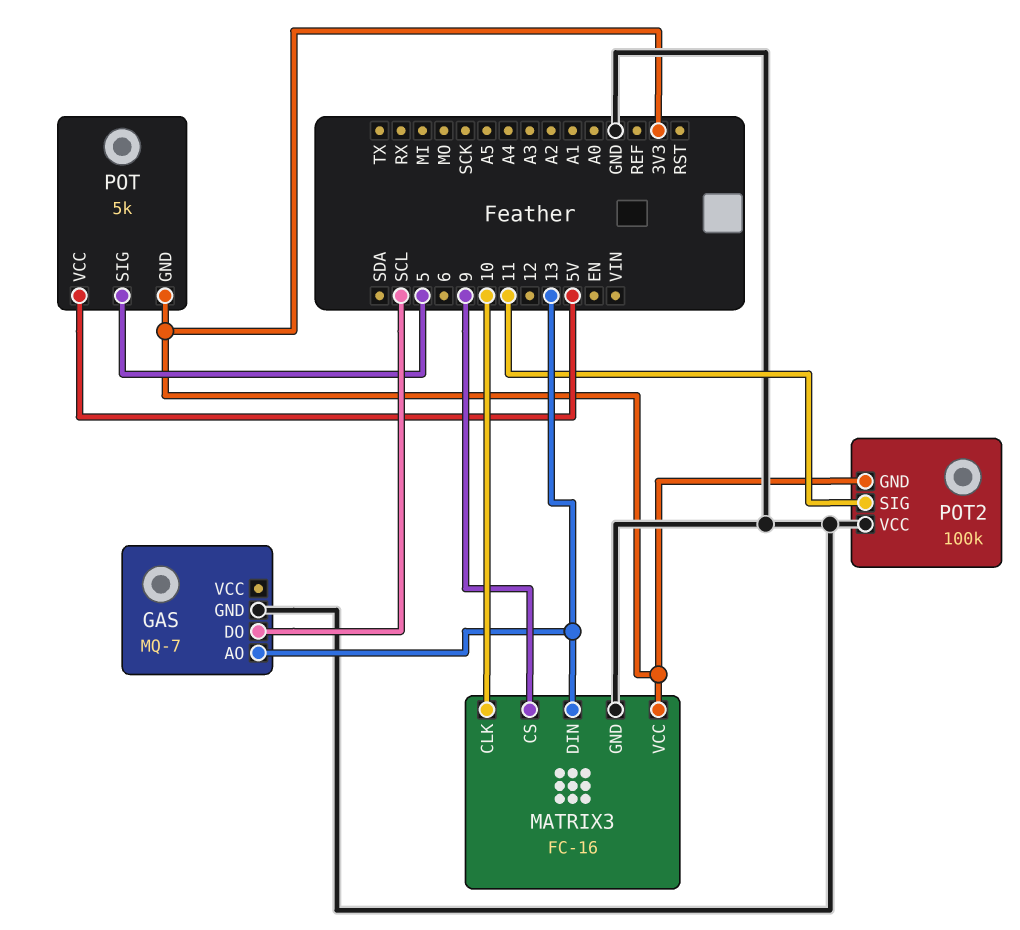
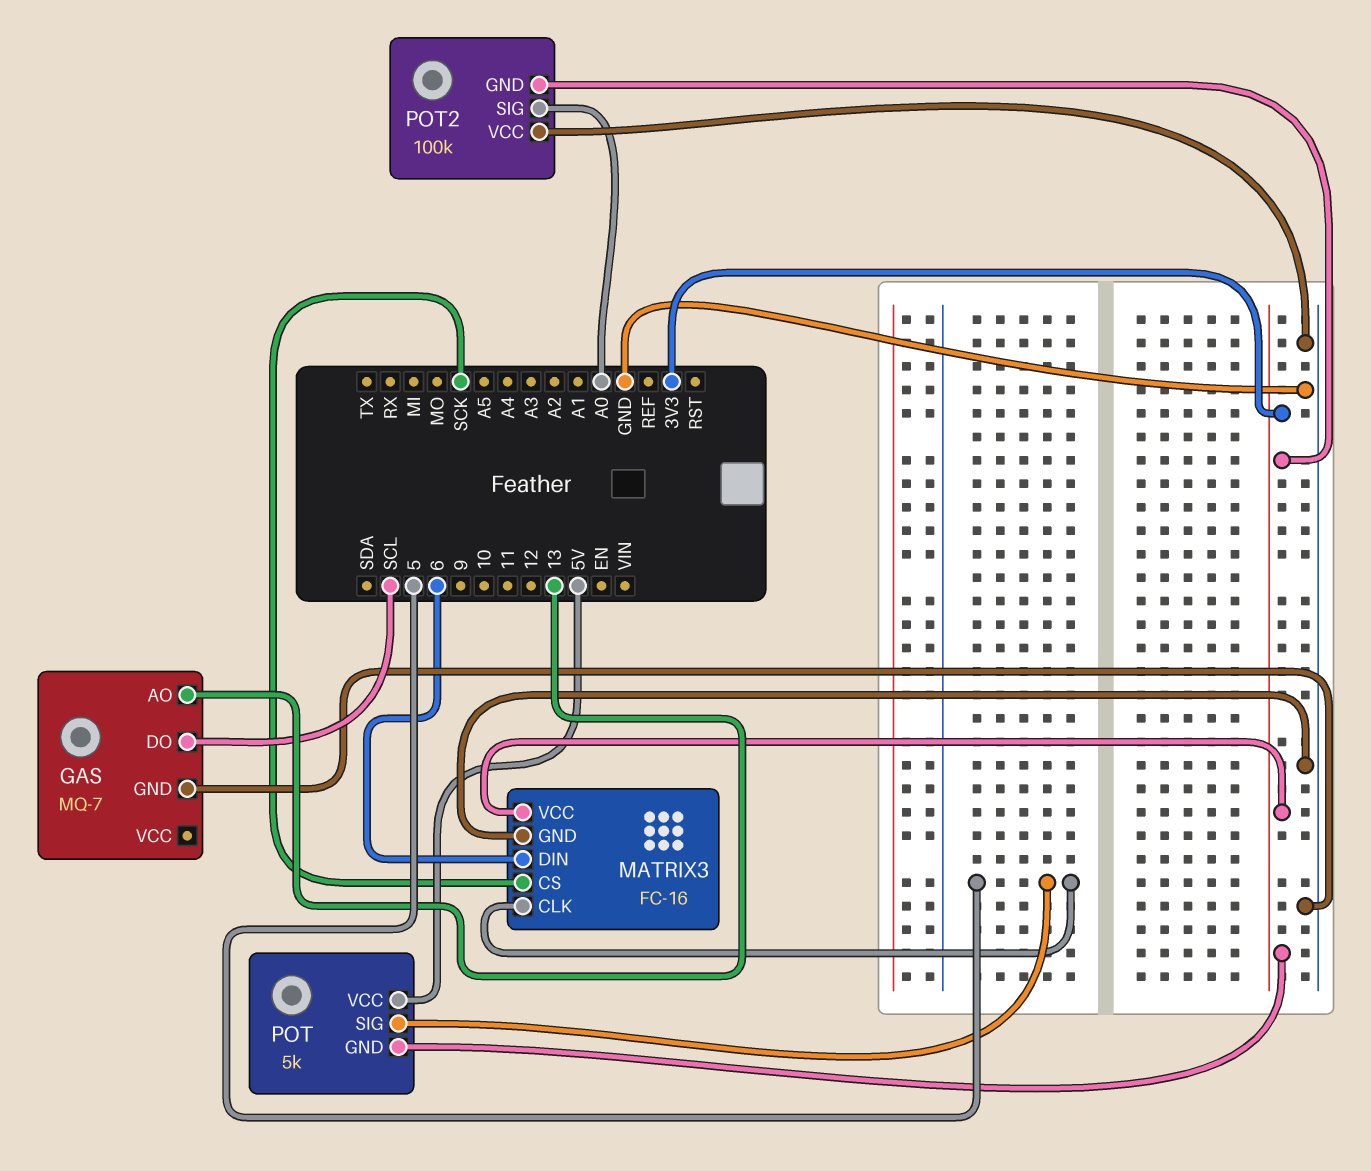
MATRIX3 pin CLK: 10 -> 5
MATRIX3 pin CS: 9 -> SCK
MATRIX3 pin DIN: 13 -> 6
POT2 pin SIG: 11 -> A0

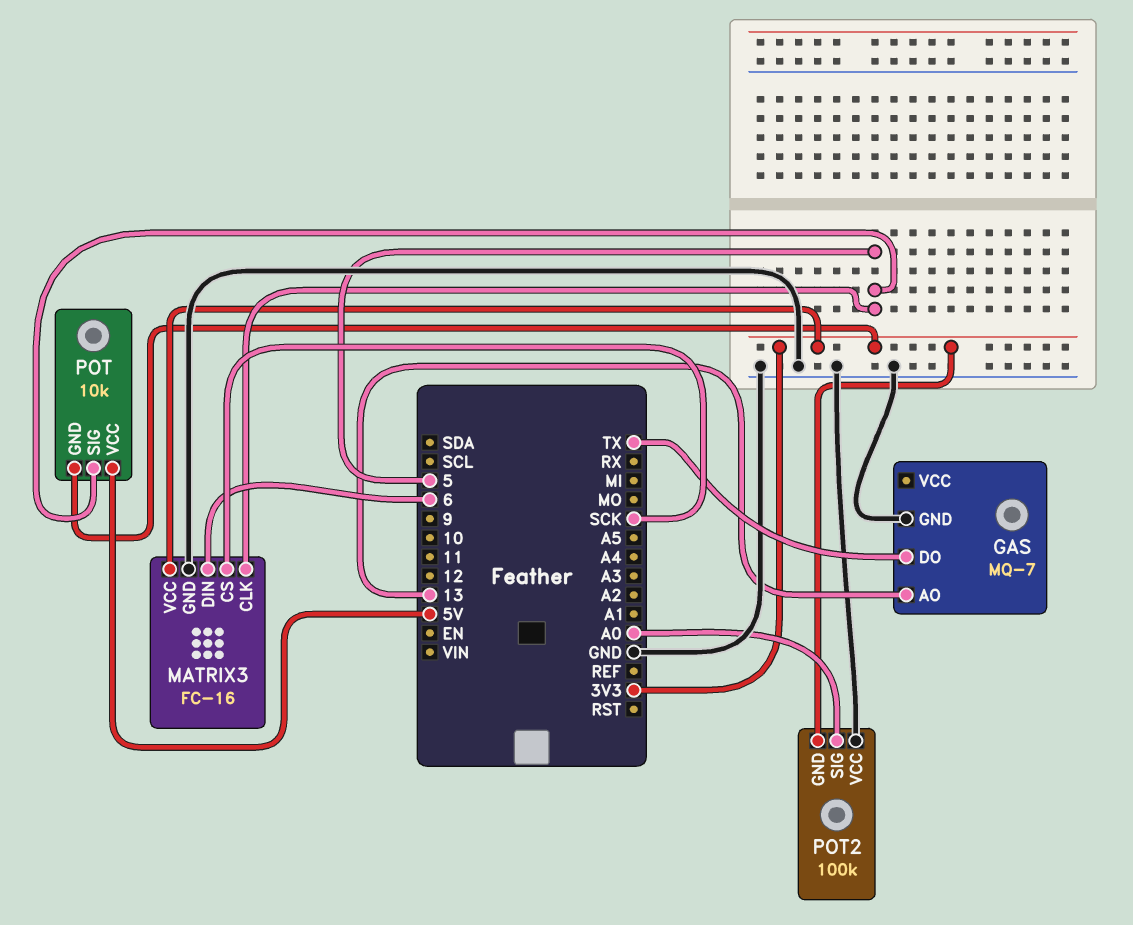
GAS pin DO: SCL -> TX
POT: 5k -> 10k

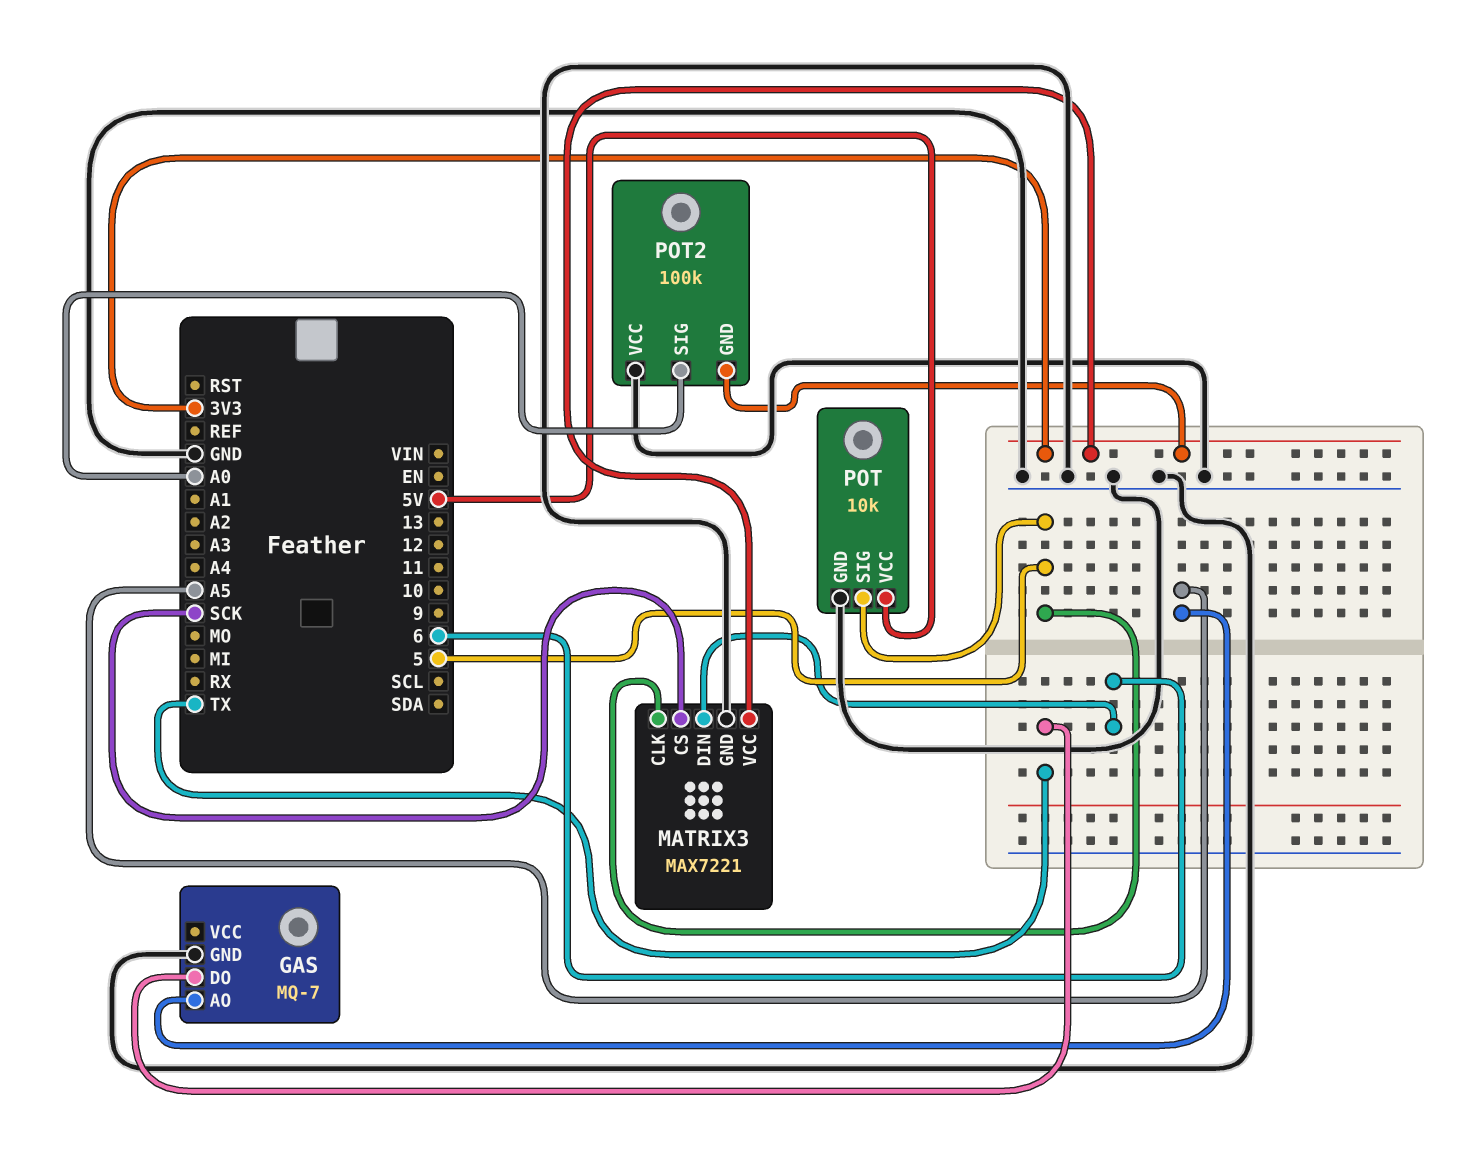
GAS pin AO: 13 -> A5
MATRIX3: FC-16 -> MAX7221
POT pin GND: 3V3 -> GND

